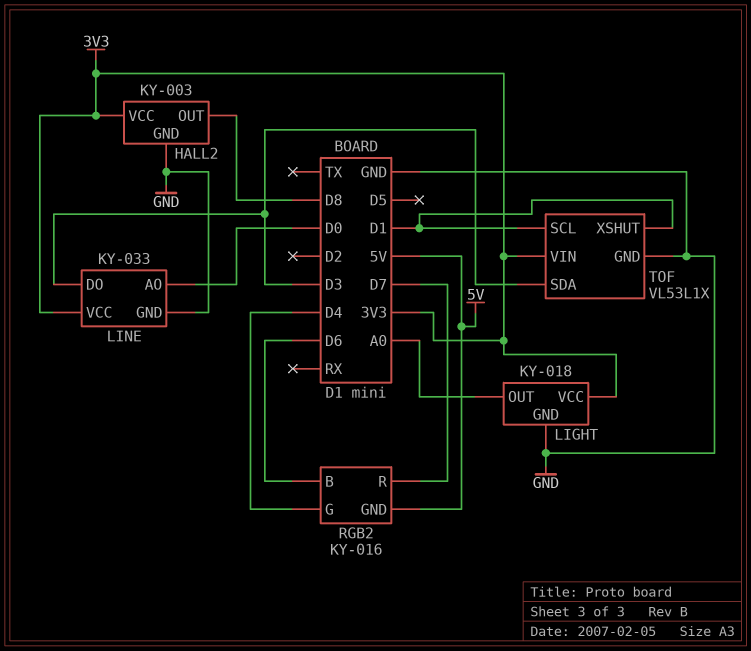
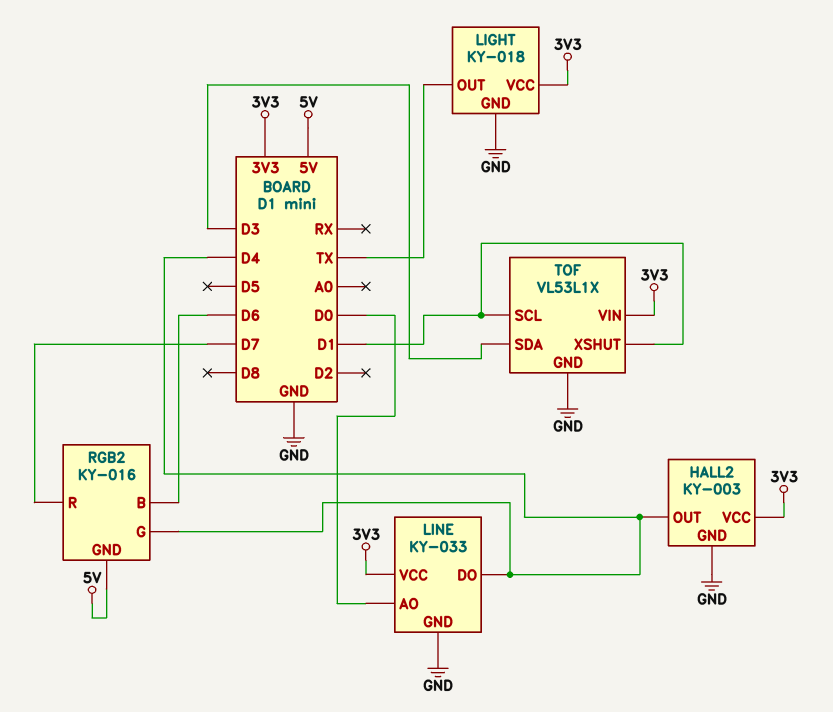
HALL2 pin OUT: D8 -> D4
LIGHT pin OUT: A0 -> TX
LINE pin DO: D3 -> D4

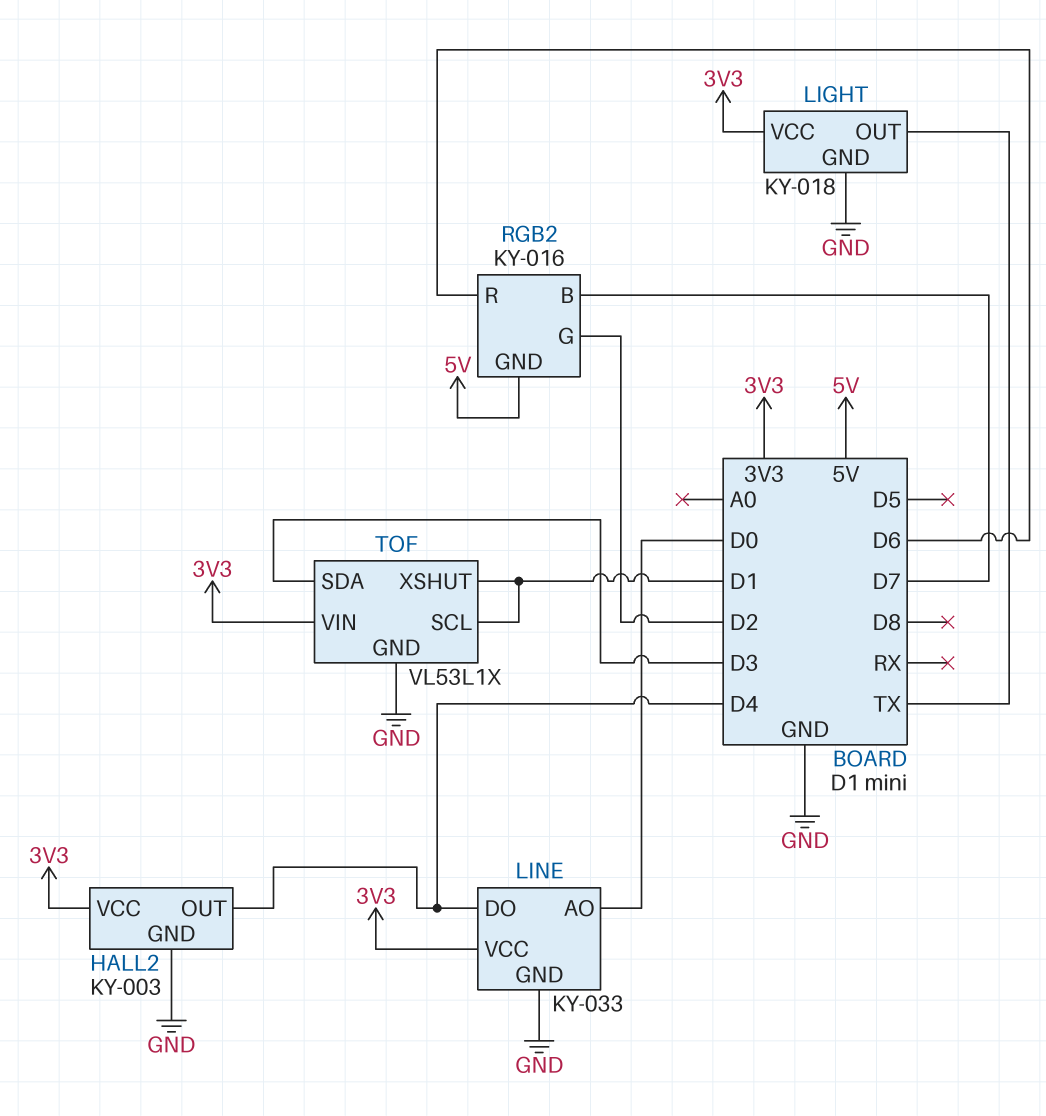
RGB2 pin B: D6 -> D7
RGB2 pin G: D4 -> D2
RGB2 pin R: D7 -> D6

